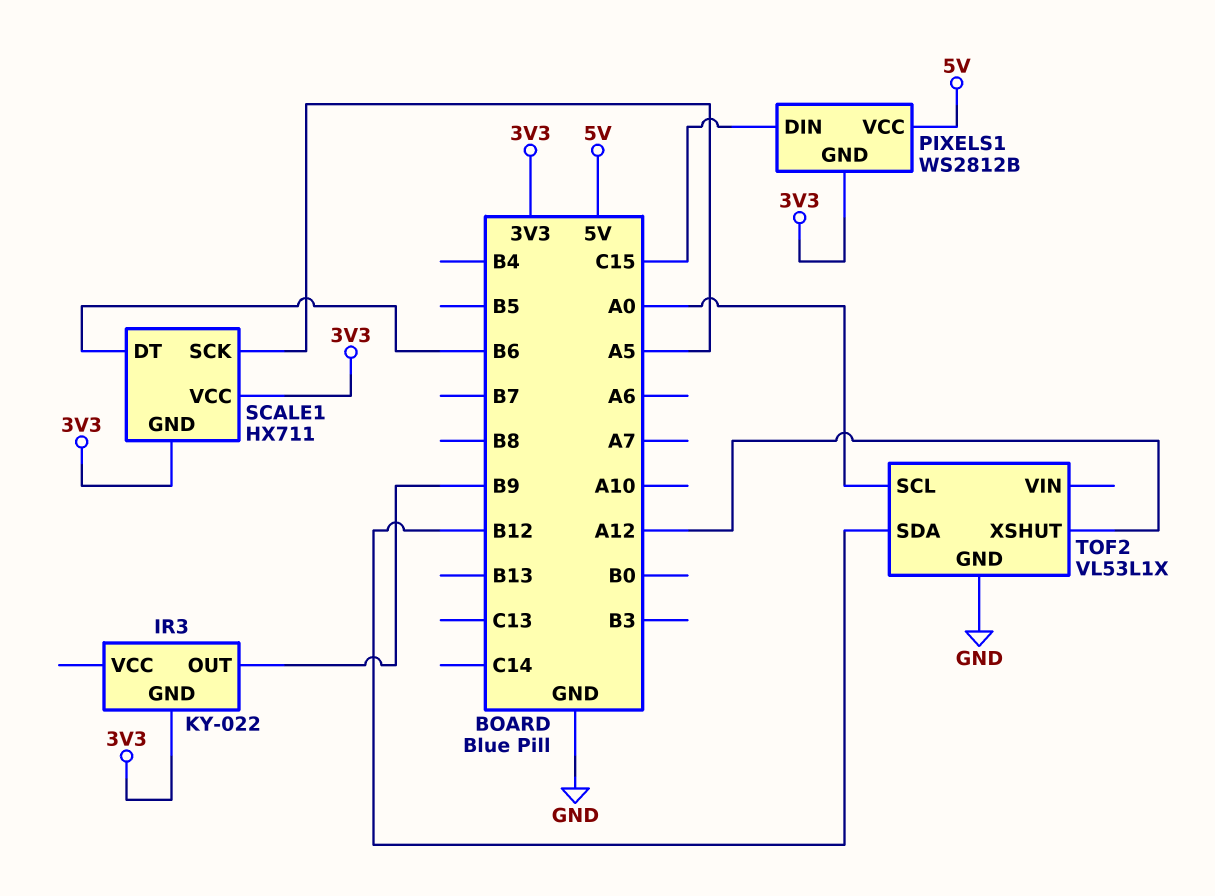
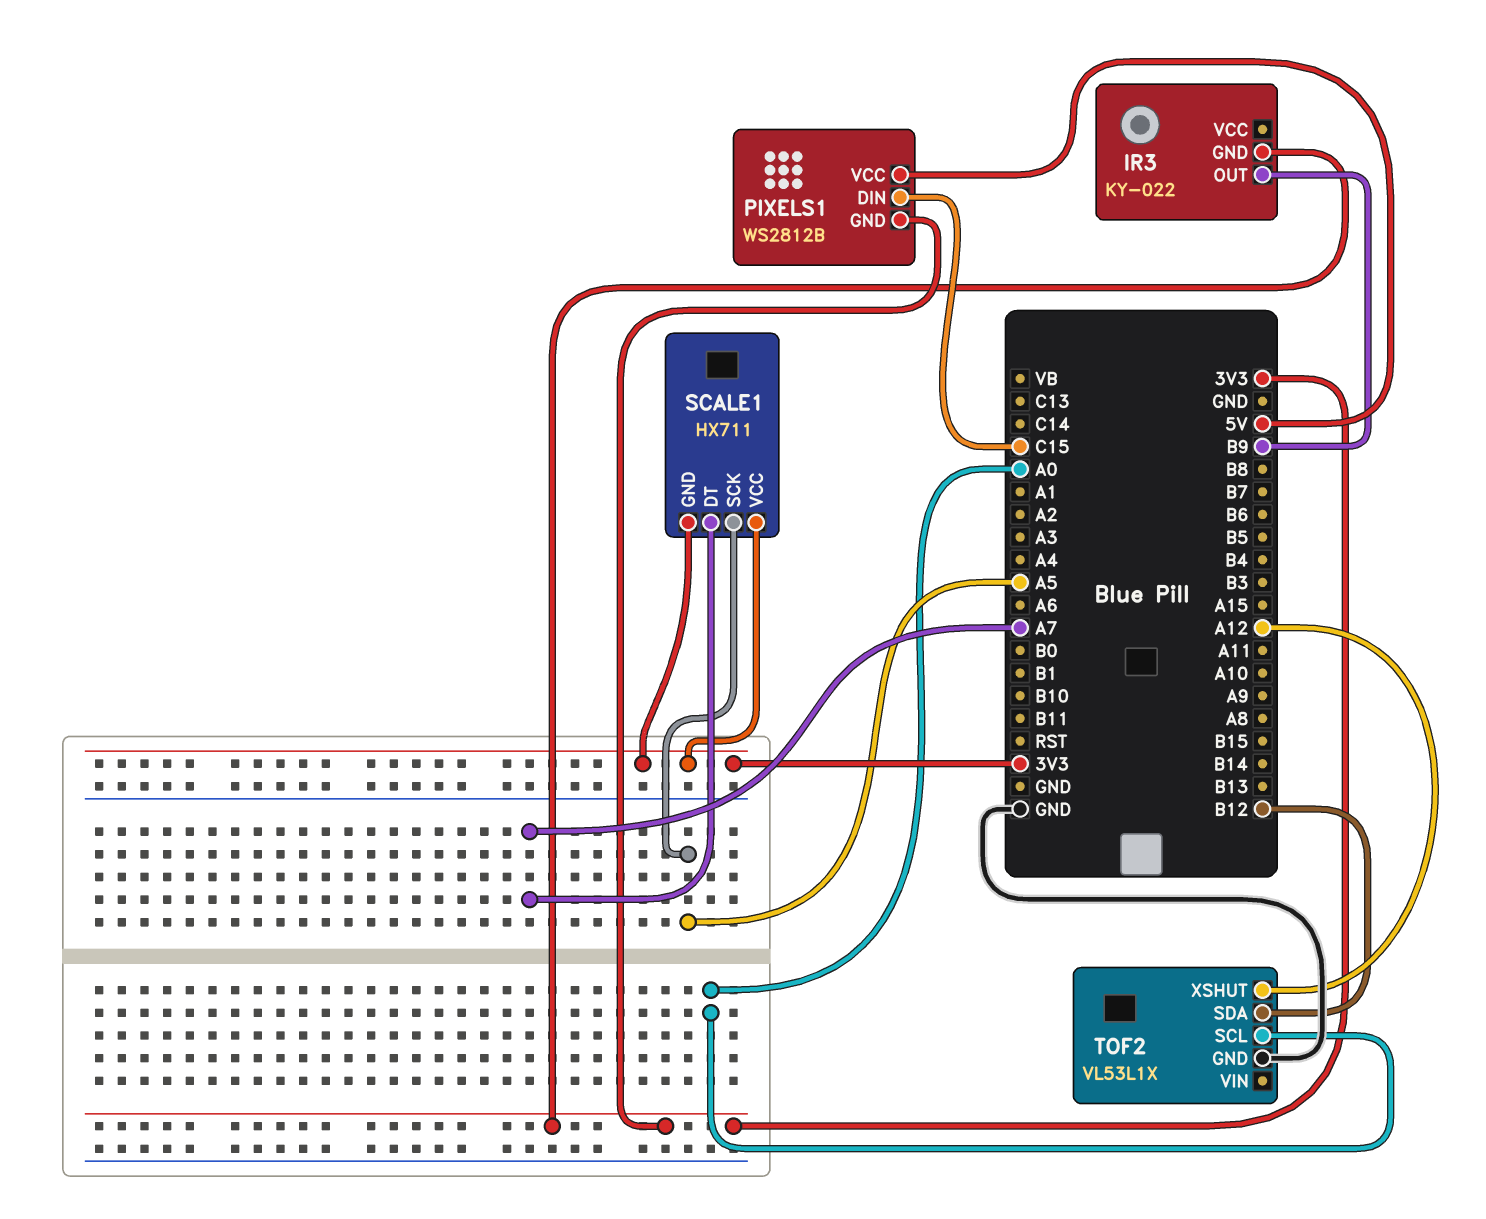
SCALE1 pin DT: B6 -> A7

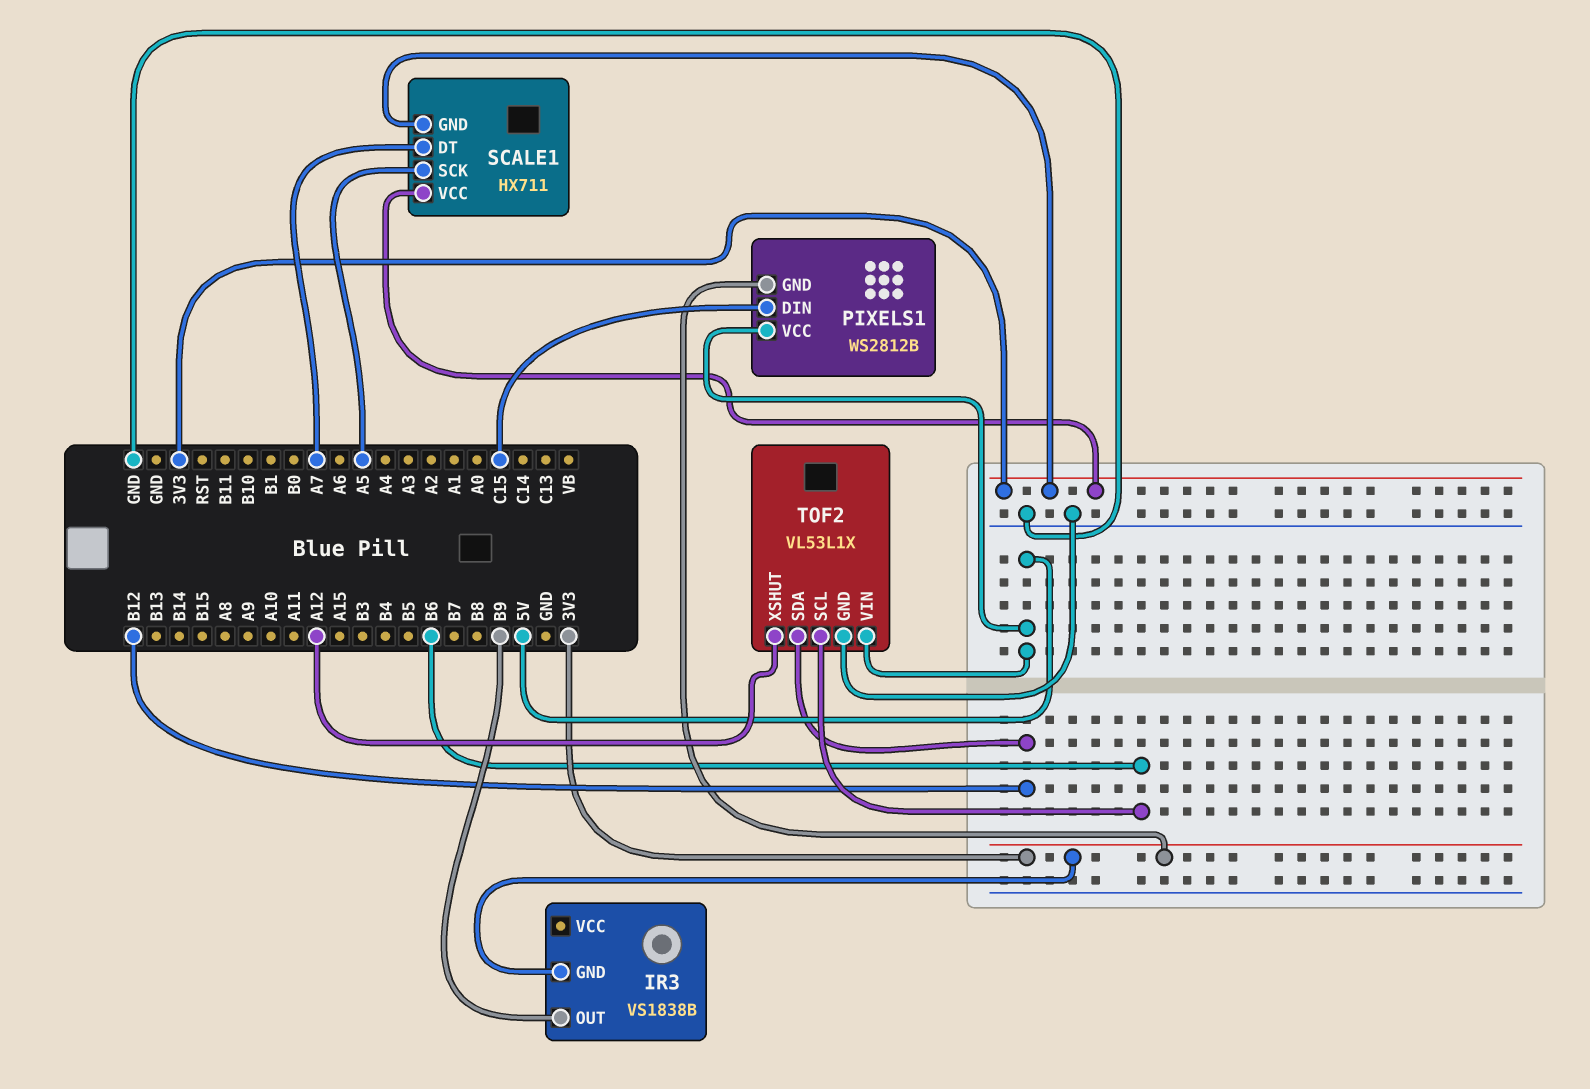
IR3: KY-022 -> VS1838B
TOF2 pin SCL: A0 -> B6
TOF2 pin VIN: none -> 5V

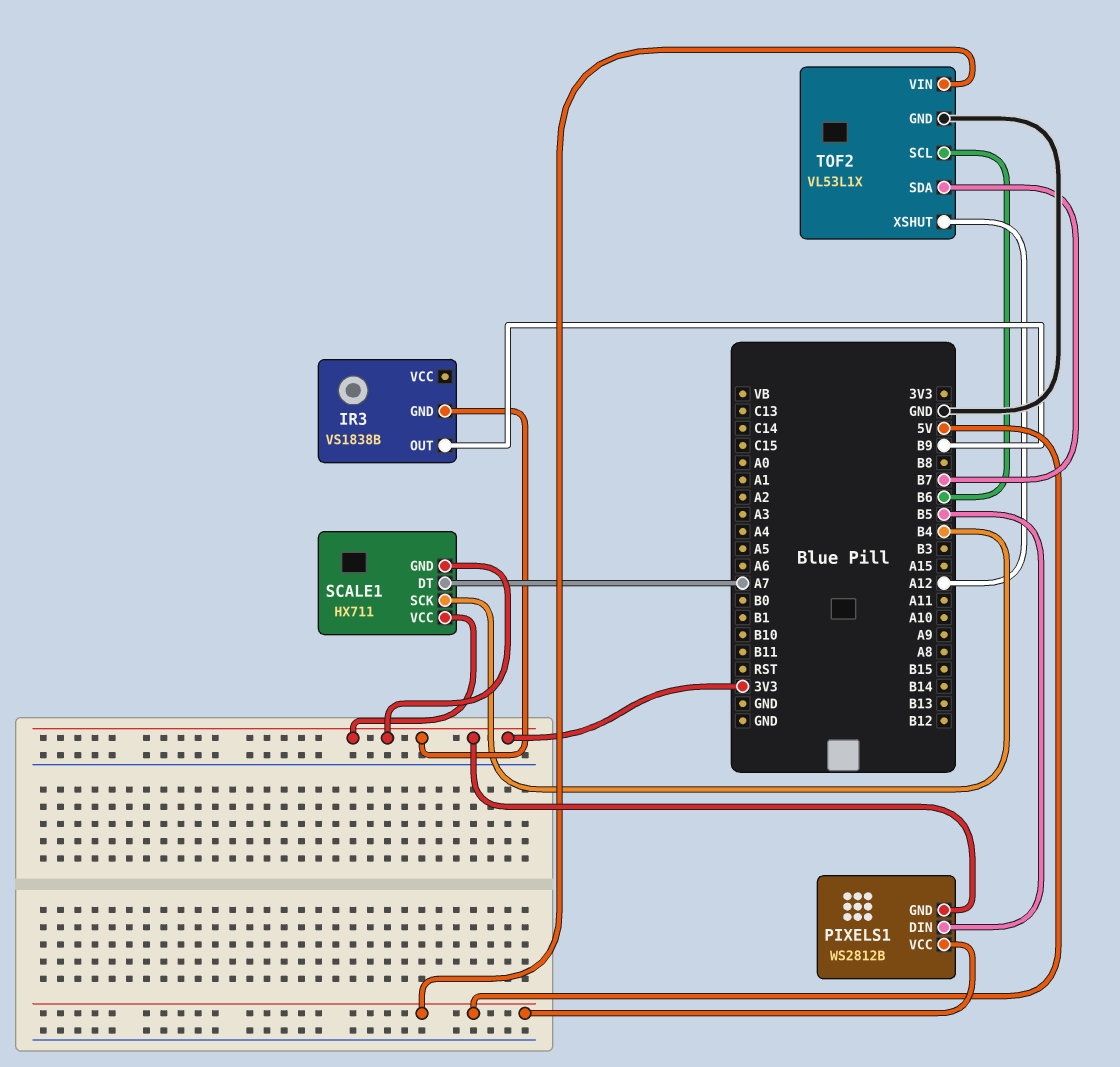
PIXELS1 pin DIN: C15 -> B5
SCALE1 pin SCK: A5 -> B4
TOF2 pin SDA: B12 -> B7

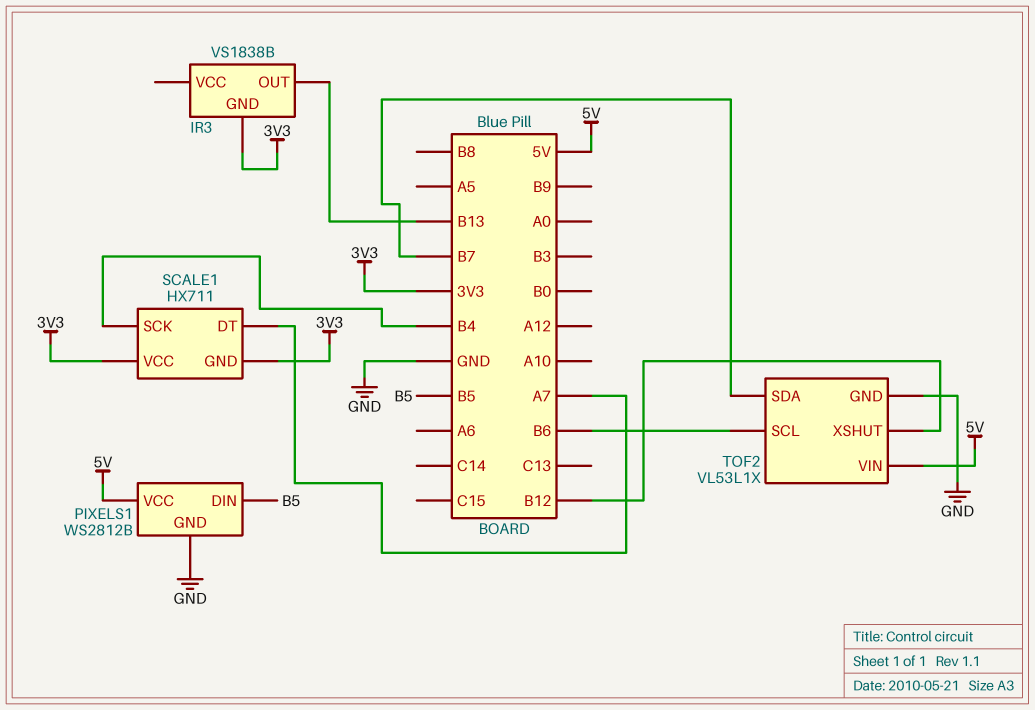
IR3 pin OUT: B9 -> B13
PIXELS1 pin GND: 3V3 -> GND
TOF2 pin XSHUT: A12 -> B12

